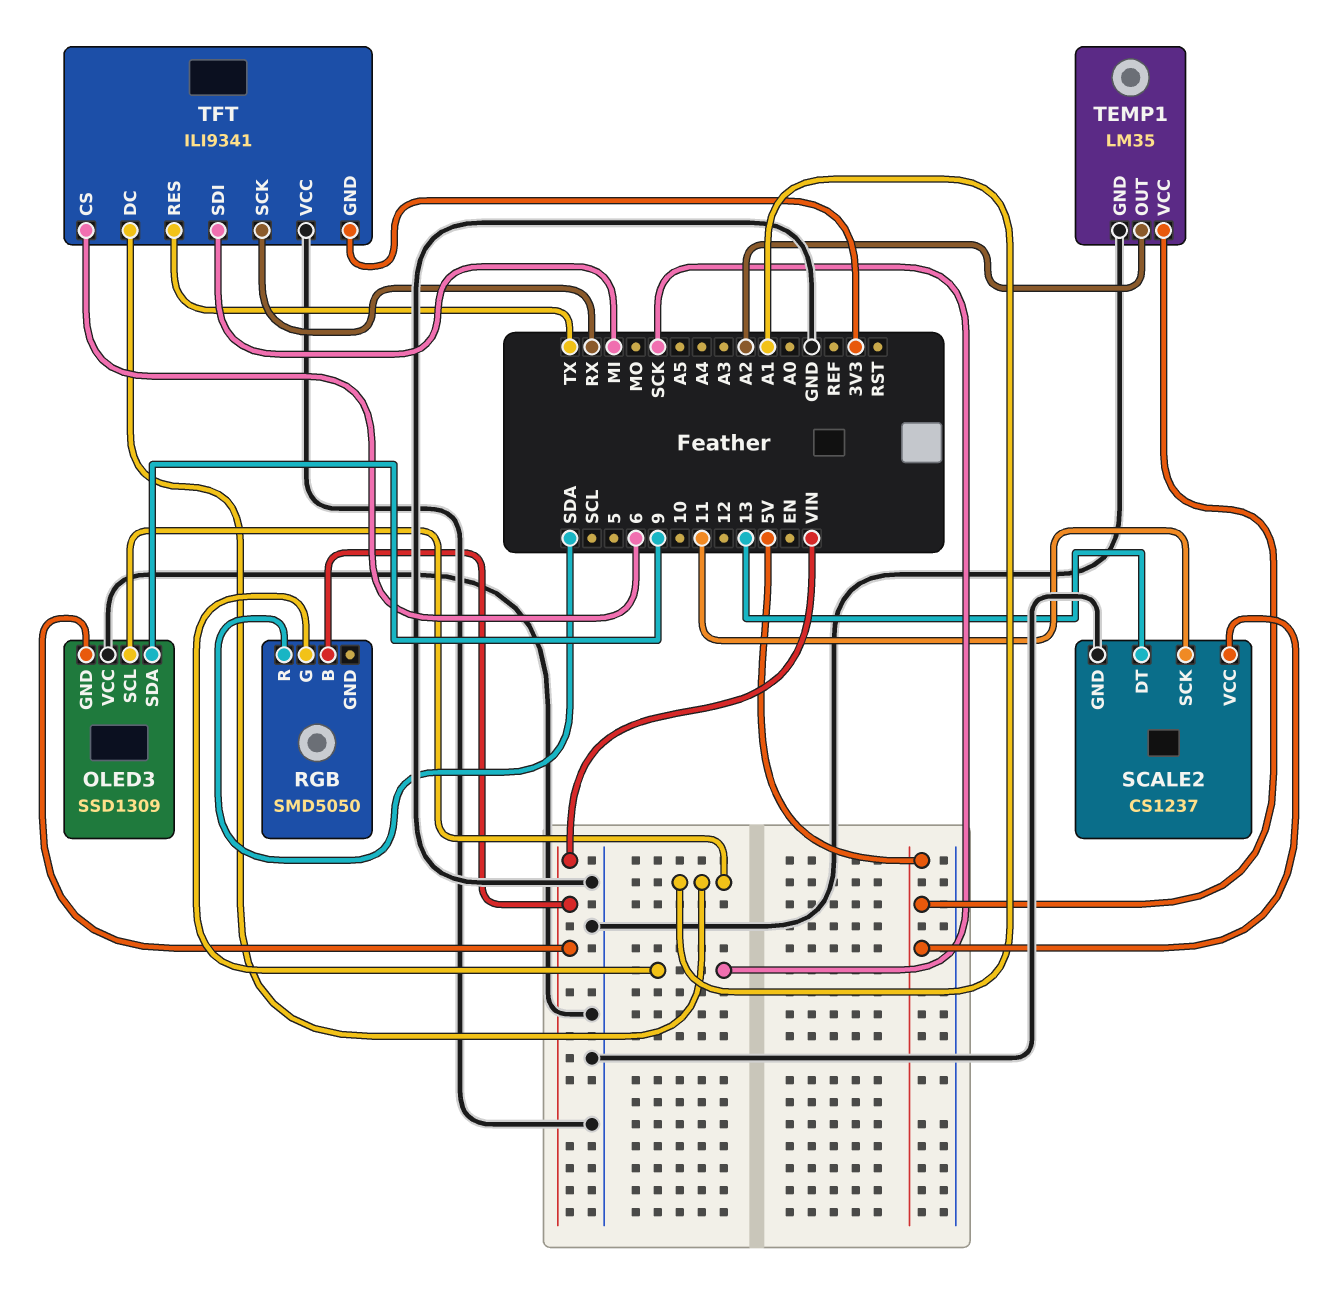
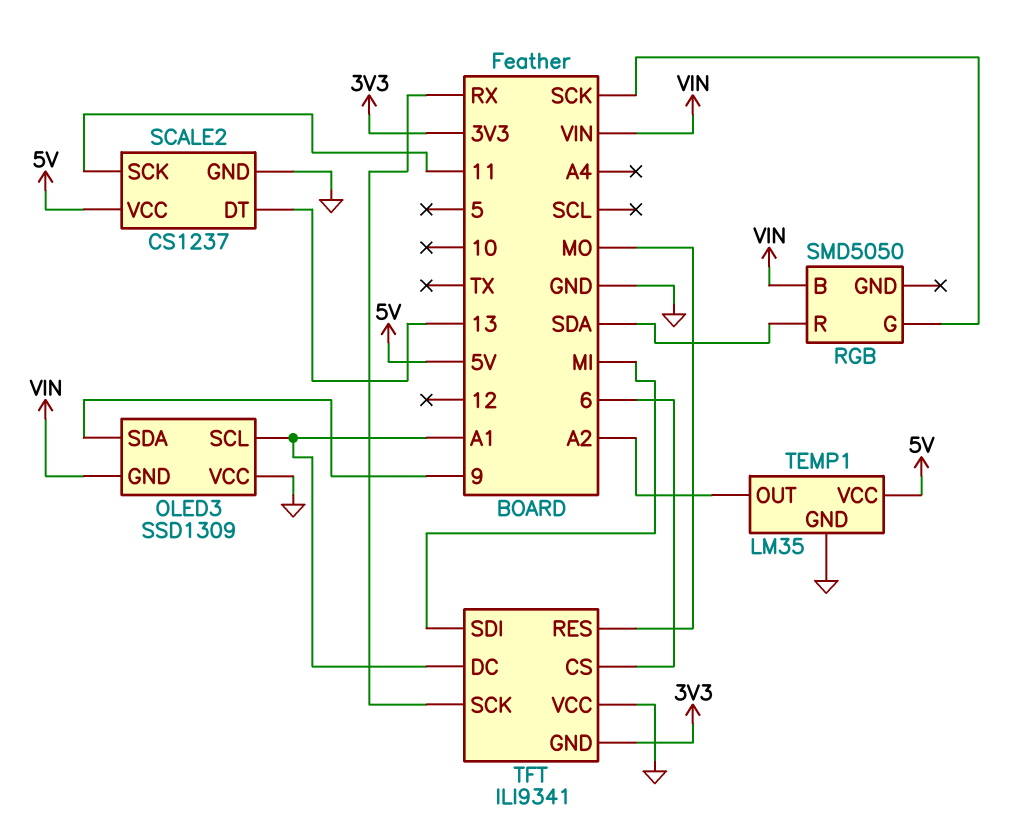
TFT pin RES: TX -> MO

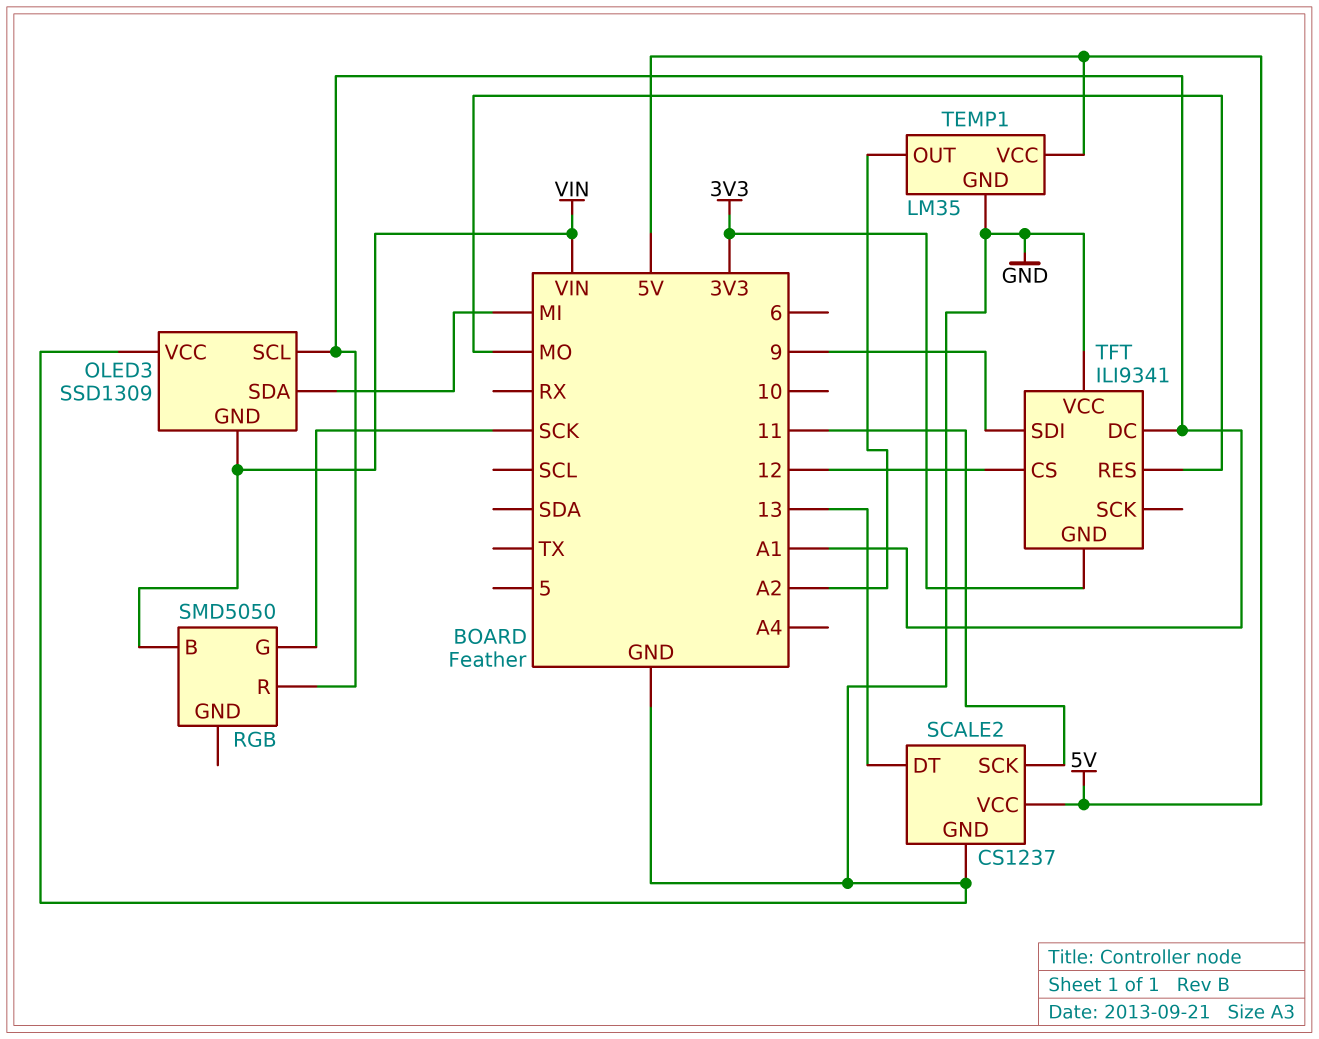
OLED3 pin SDA: 9 -> MI
RGB pin R: SDA -> A1
TFT pin CS: 6 -> 12
TFT pin SCK: RX -> none
TFT pin SDI: MI -> 9

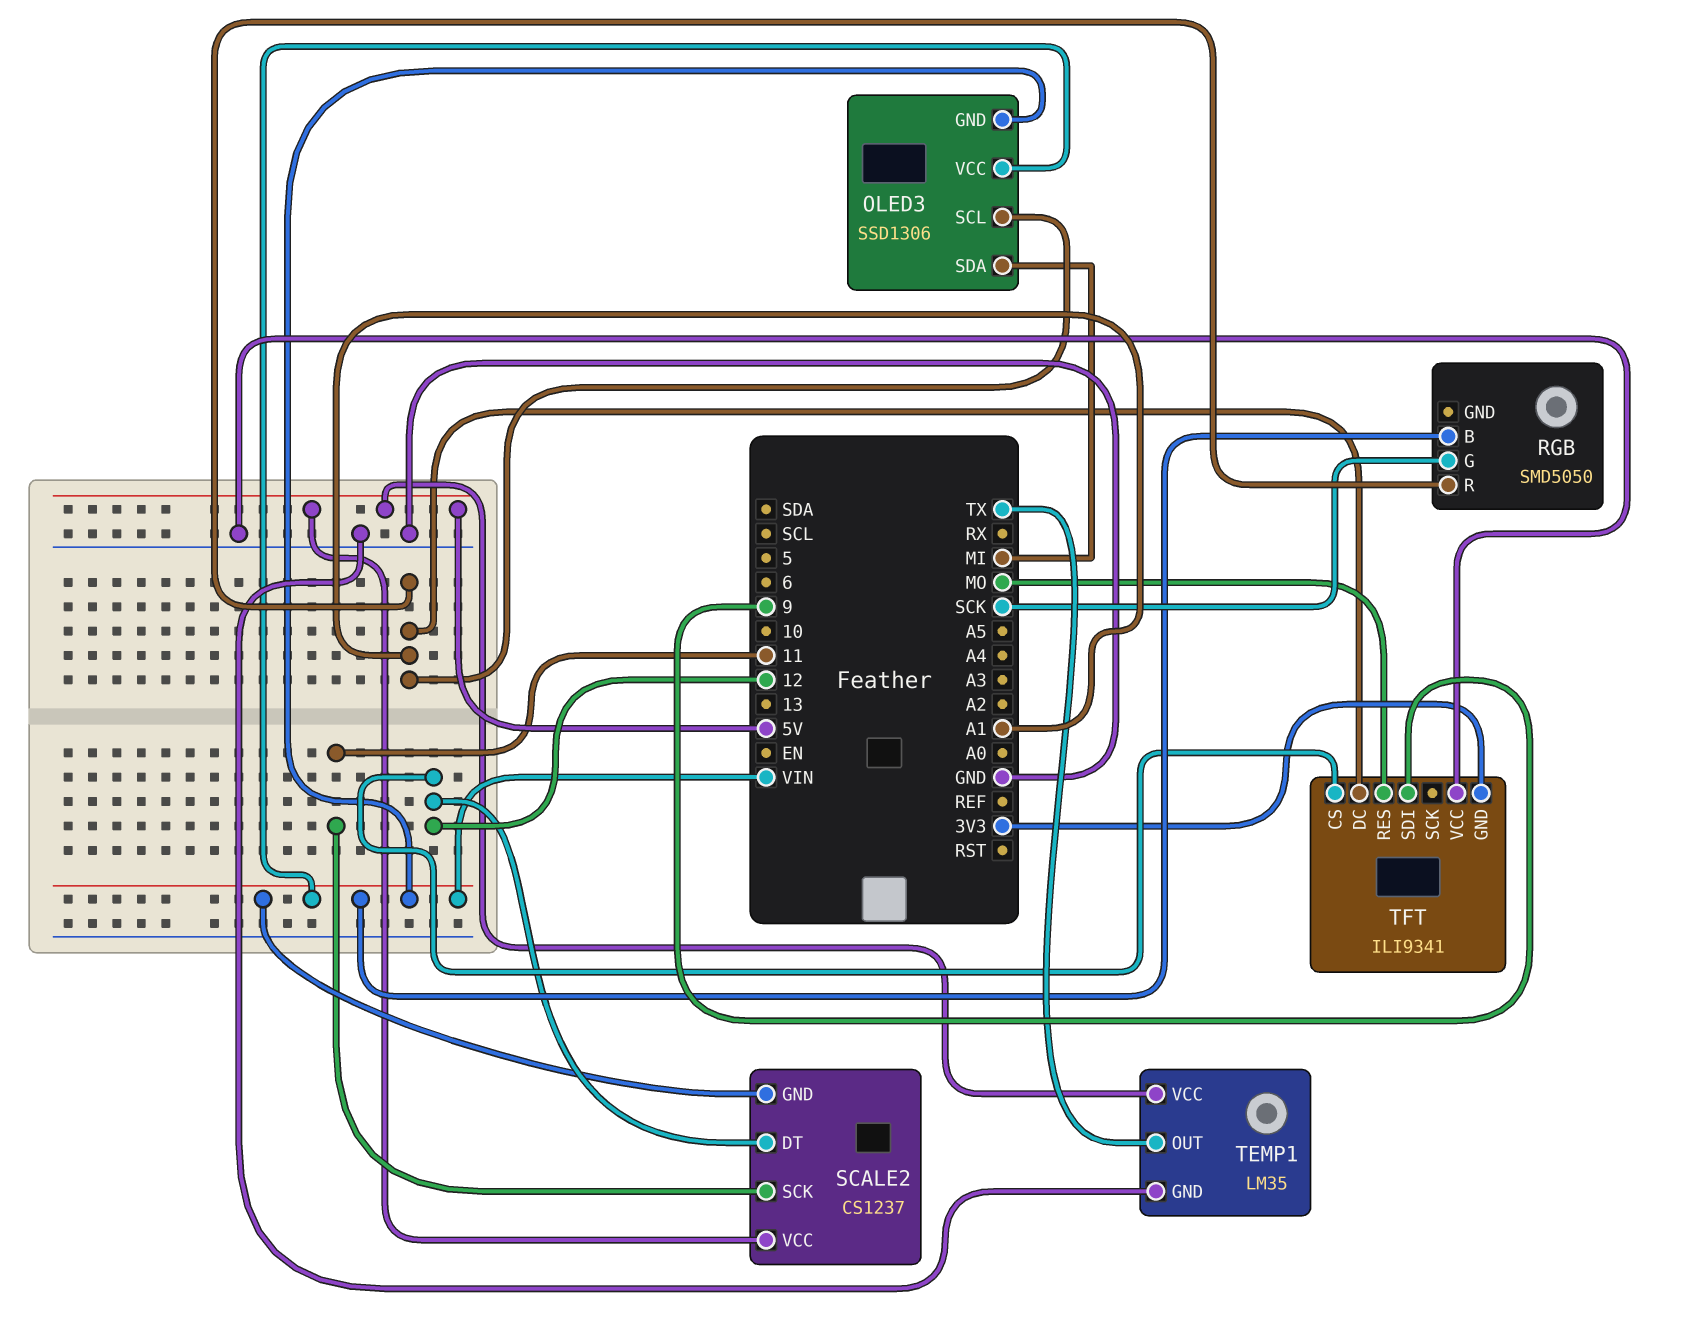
OLED3: SSD1309 -> SSD1306
OLED3 pin VCC: GND -> VIN
SCALE2 pin DT: 13 -> 12
SCALE2 pin GND: GND -> VIN
TEMP1 pin OUT: A2 -> TX

